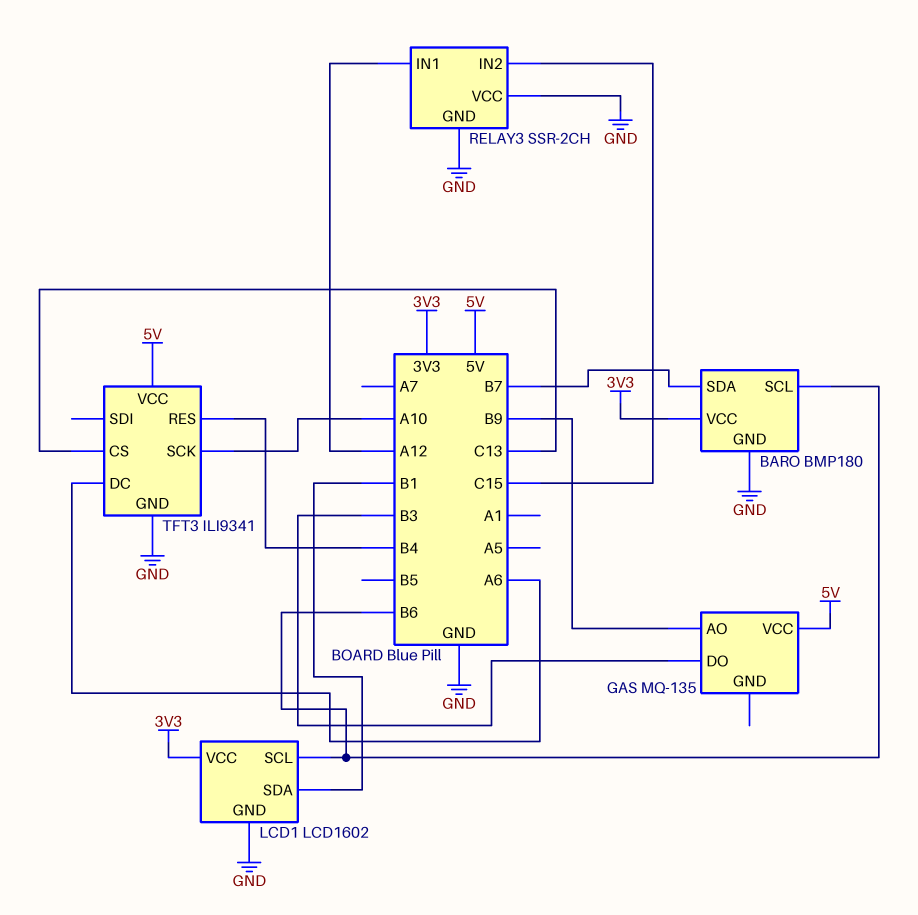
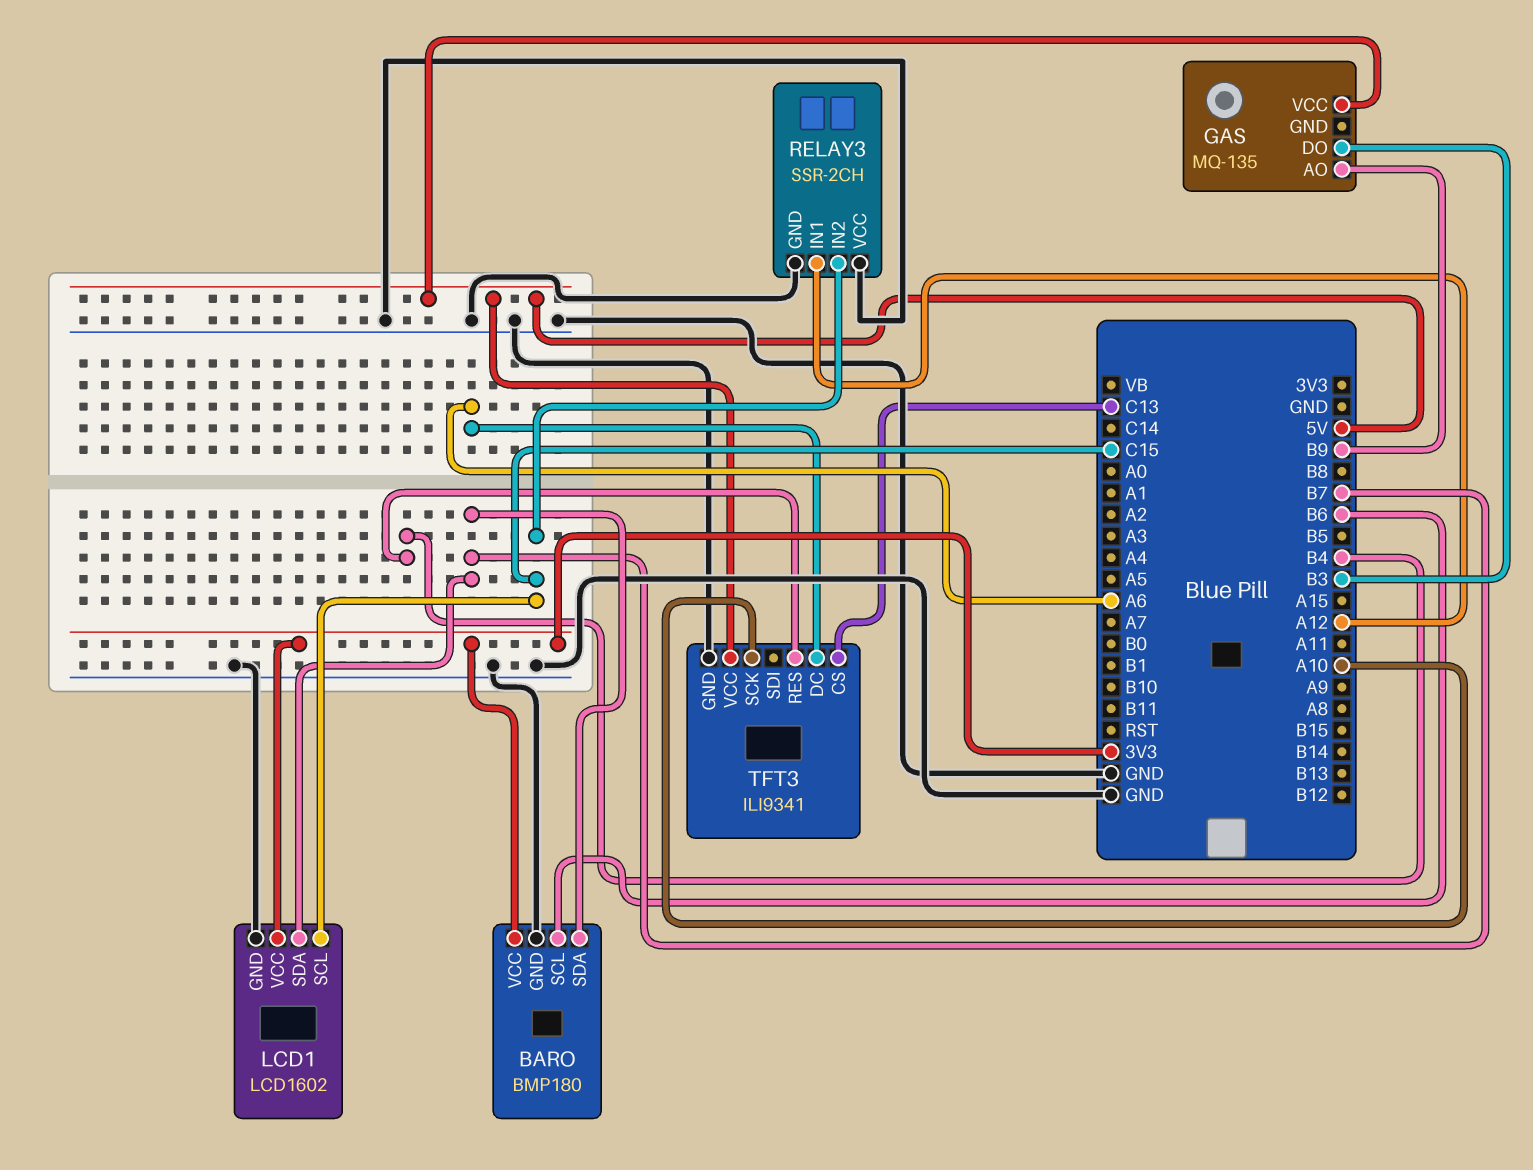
LCD1 pin SCL: B6 -> C15
LCD1 pin SDA: B1 -> B7

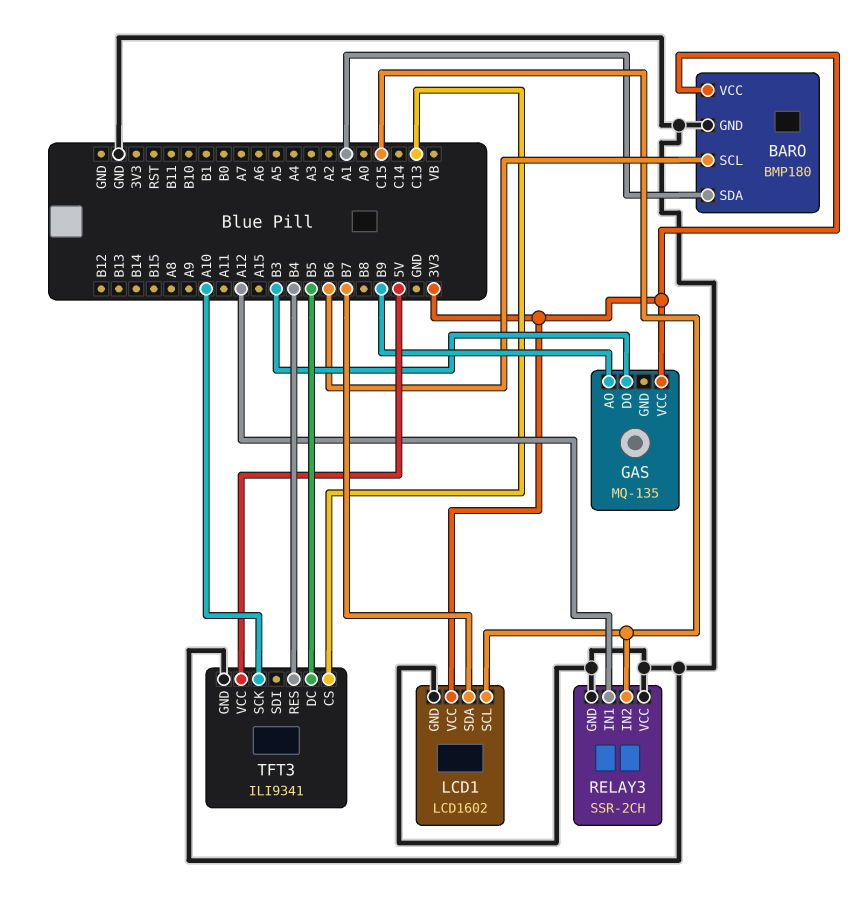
BARO pin SDA: B7 -> A1
GAS pin VCC: 5V -> 3V3
TFT3 pin DC: A6 -> B5

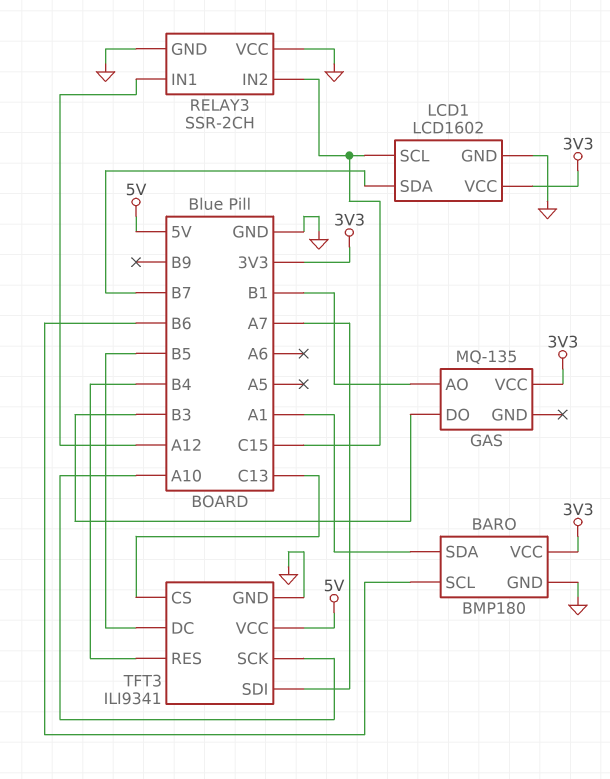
GAS pin AO: B9 -> B1
TFT3 pin SDI: none -> A7

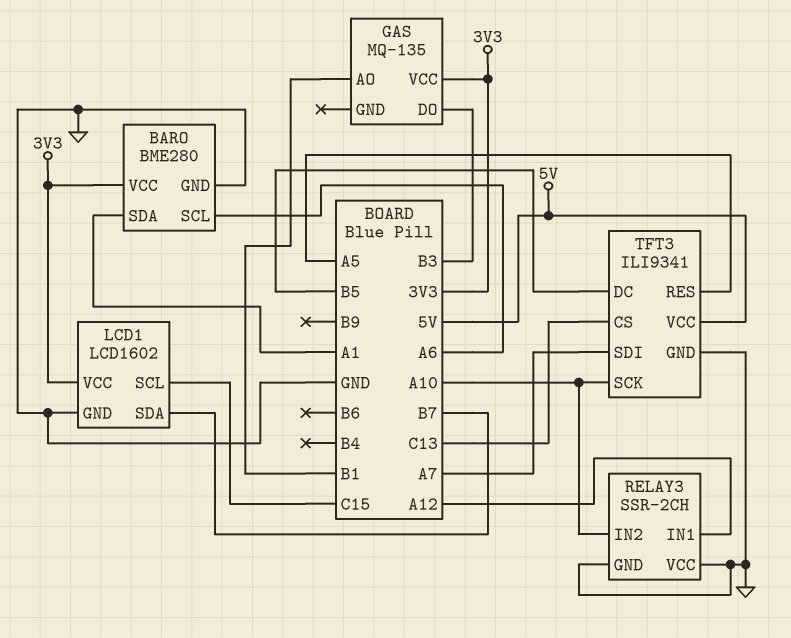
BARO: BMP180 -> BME280
BARO pin SCL: B6 -> A6
RELAY3 pin IN2: C15 -> A10
TFT3 pin RES: B4 -> A5

